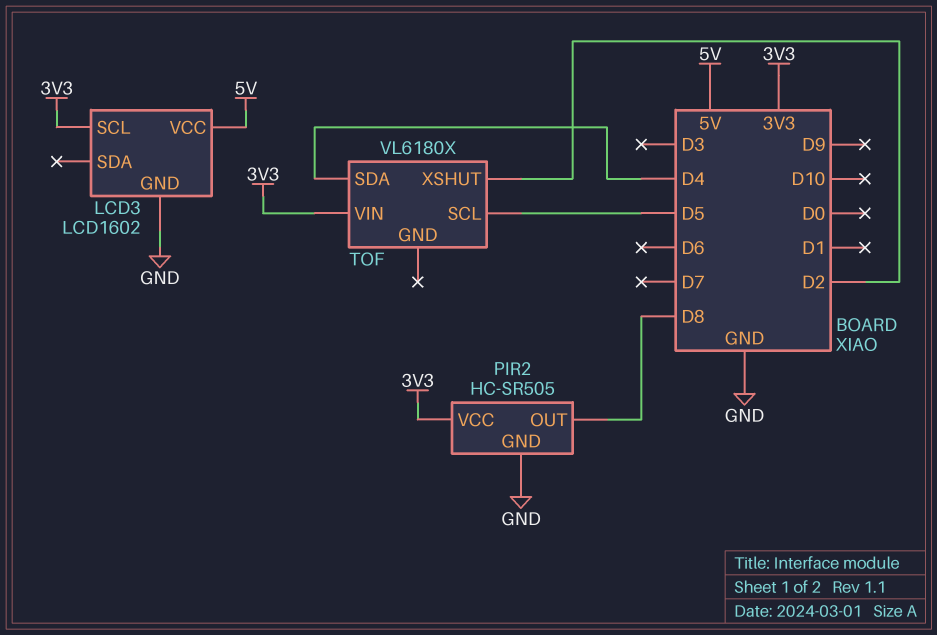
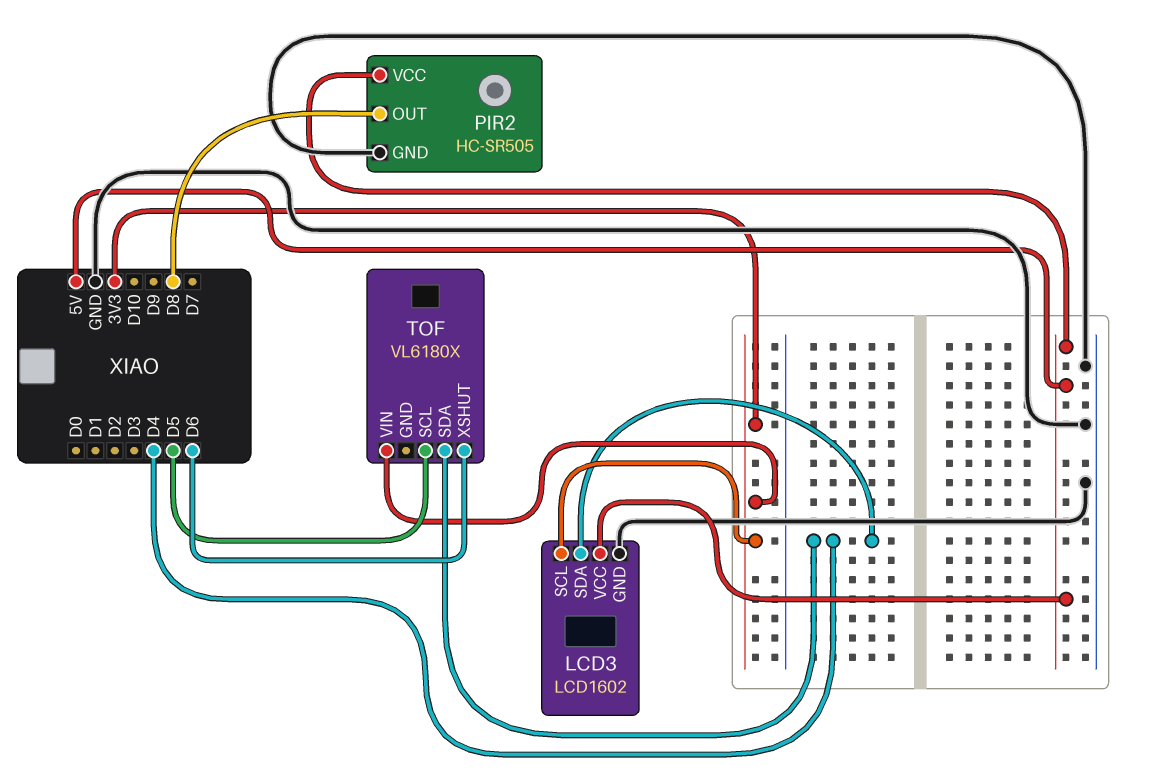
LCD3 pin SDA: none -> D4
PIR2 pin VCC: 3V3 -> 5V
TOF pin XSHUT: D2 -> D6

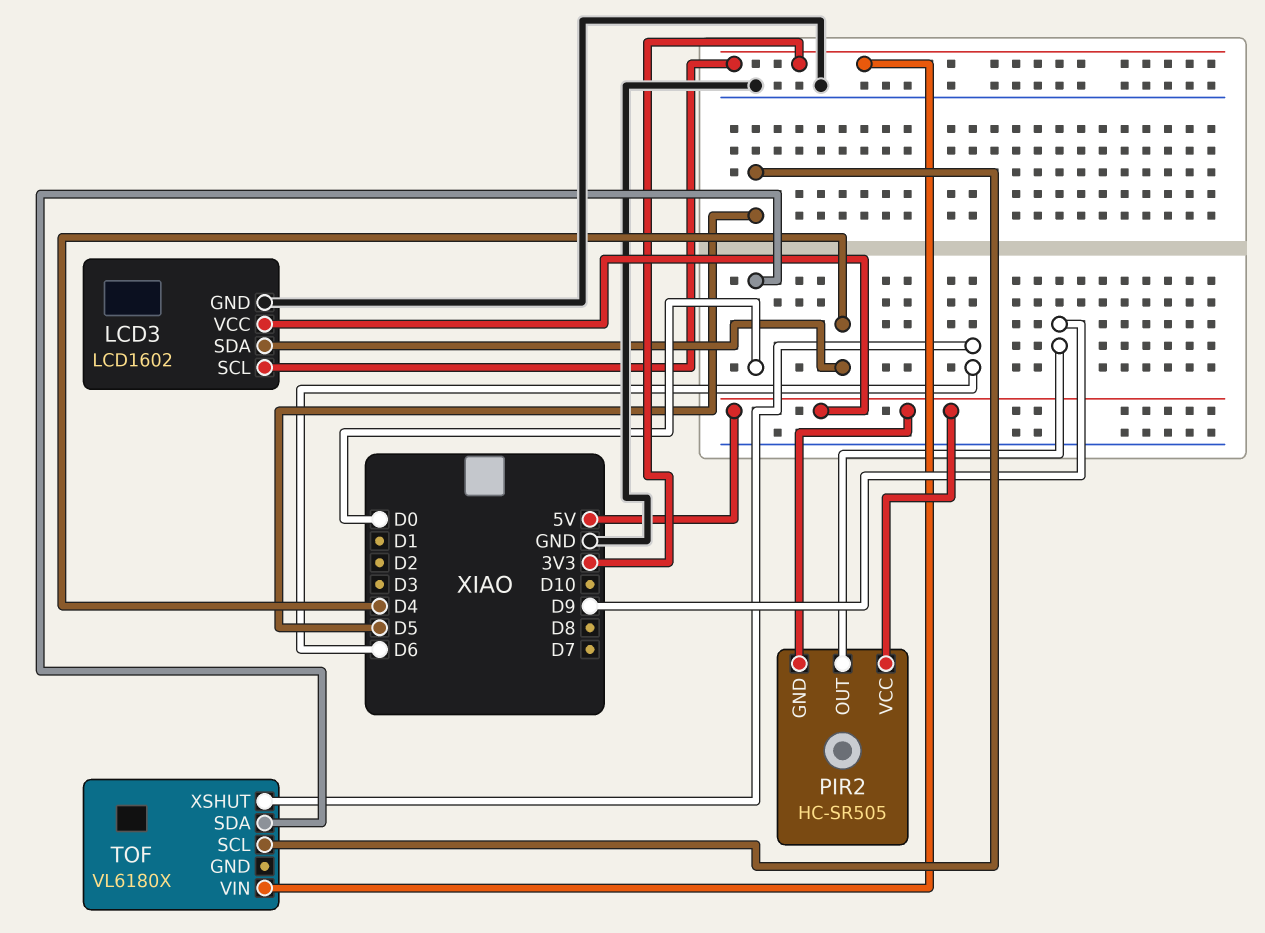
PIR2 pin GND: GND -> 5V
PIR2 pin OUT: D8 -> D9
TOF pin SDA: D4 -> D0

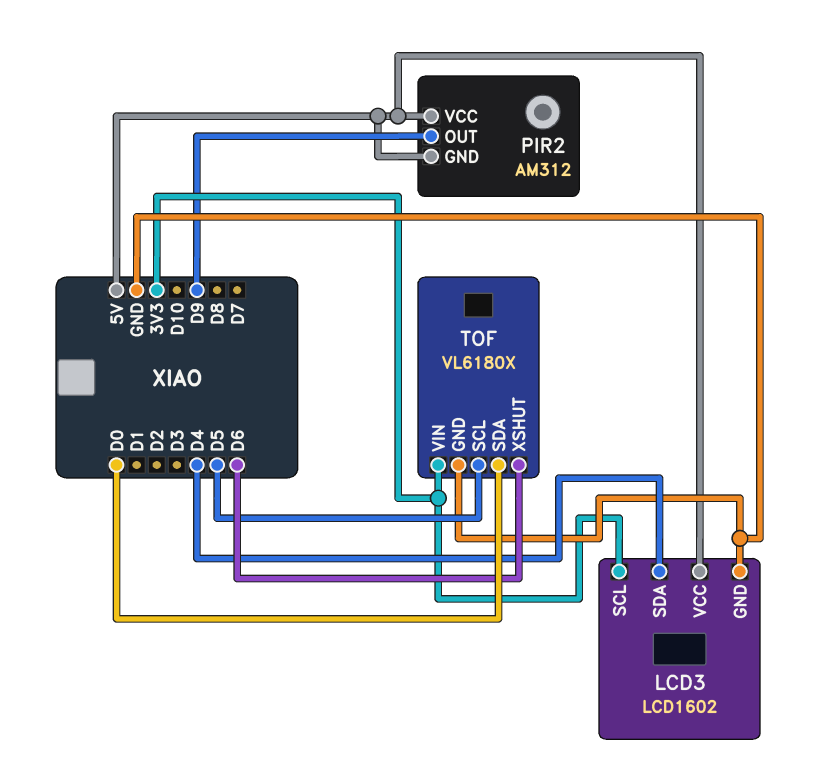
PIR2: HC-SR505 -> AM312
TOF pin GND: none -> GND

